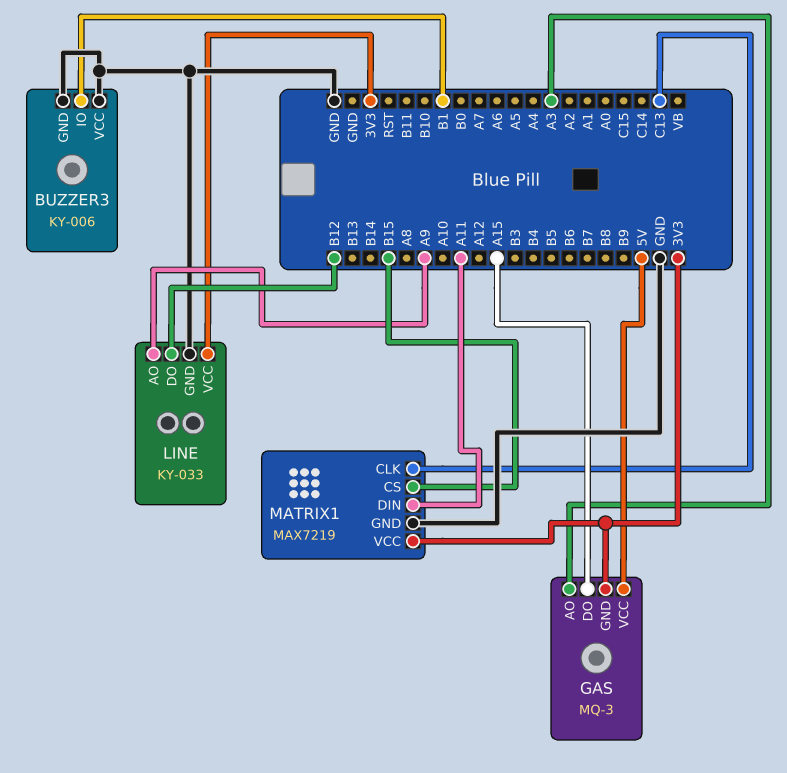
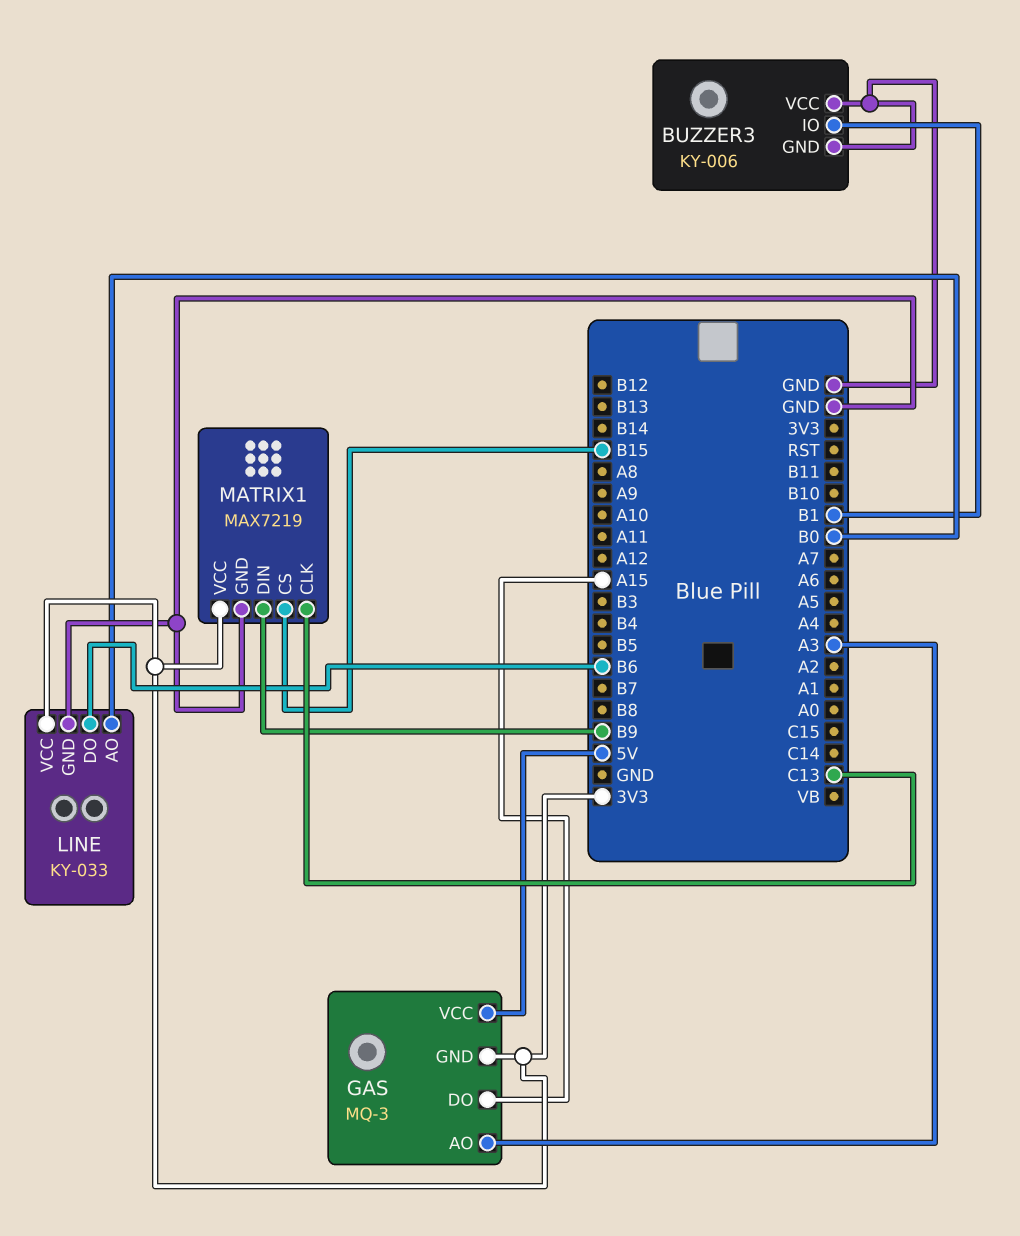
LINE pin AO: A9 -> B0
LINE pin DO: B12 -> B6
MATRIX1 pin DIN: A11 -> B9

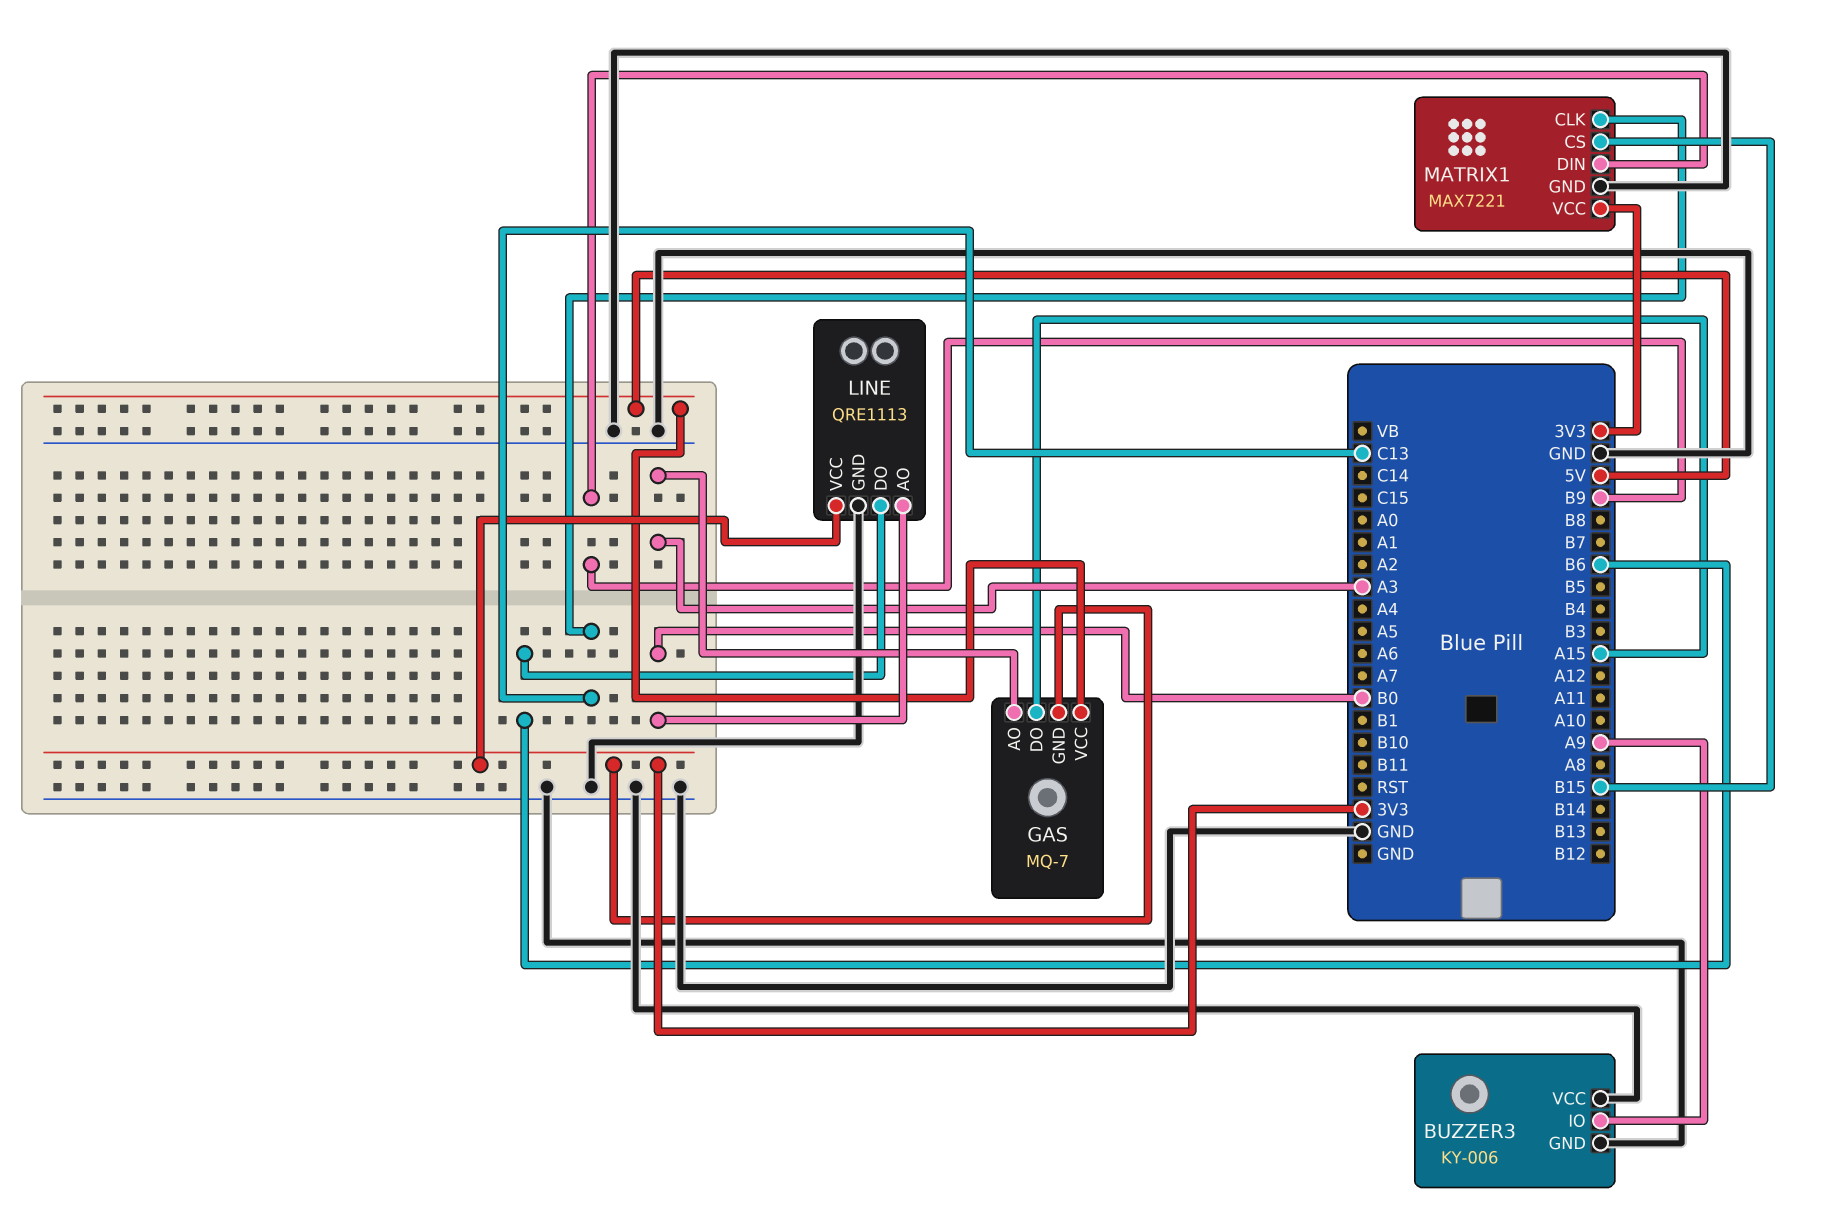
BUZZER3 pin IO: B1 -> A9
GAS: MQ-3 -> MQ-7
LINE: KY-033 -> QRE1113
MATRIX1: MAX7219 -> MAX7221

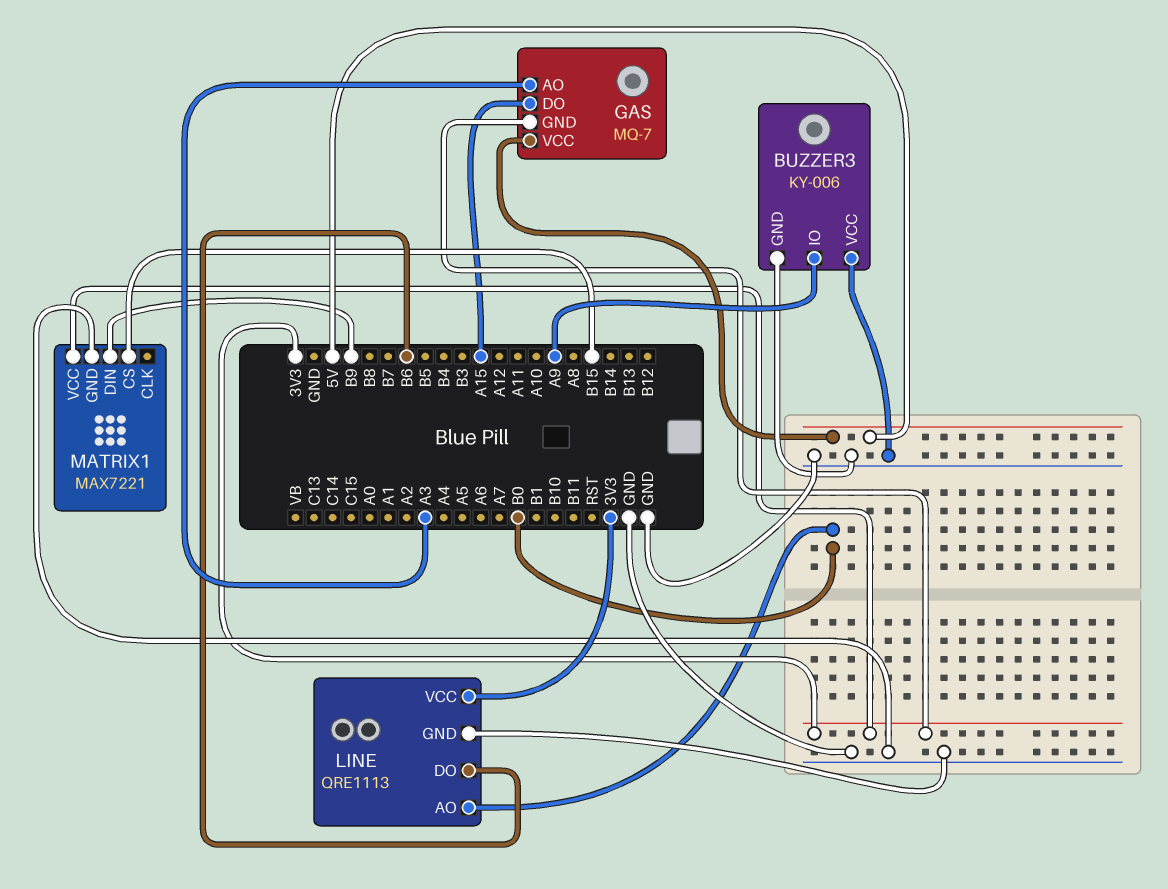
MATRIX1 pin CLK: C13 -> none

